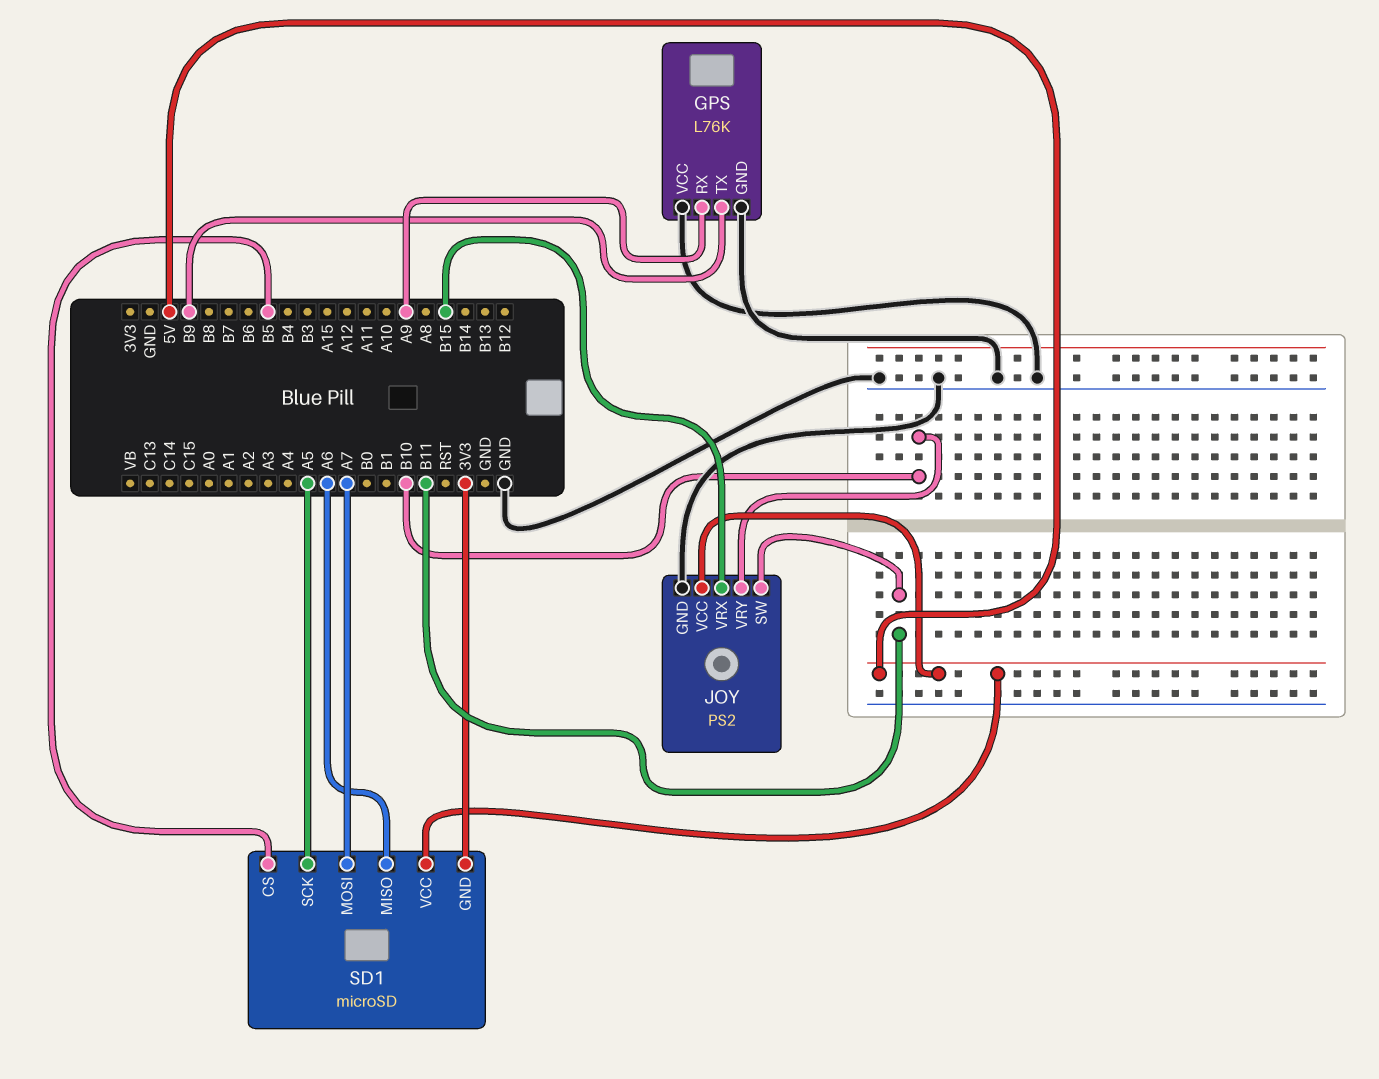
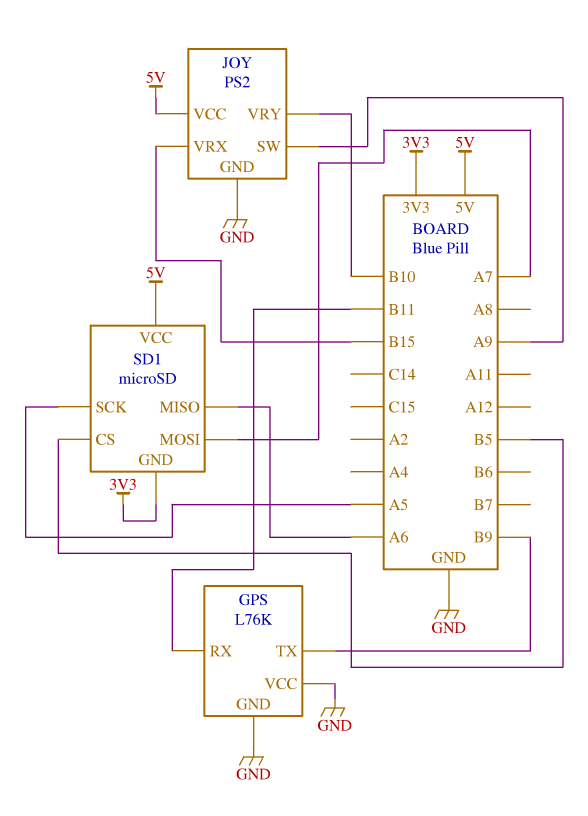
GPS pin RX: A9 -> B11
JOY pin SW: B11 -> A9

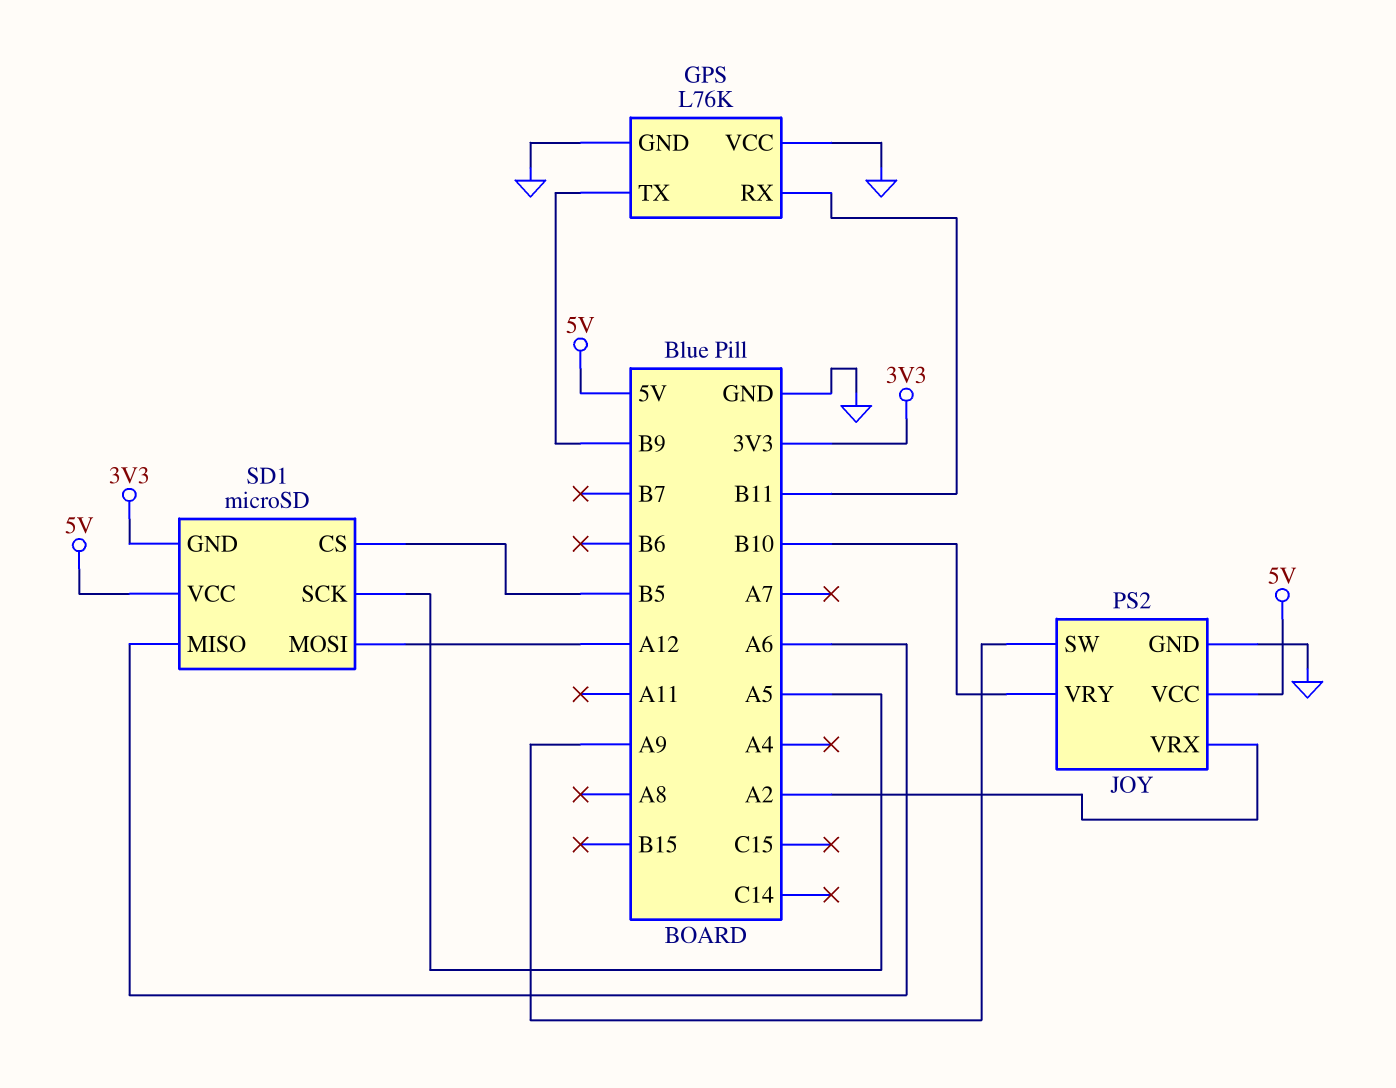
JOY pin VRX: B15 -> A2
SD1 pin MOSI: A7 -> A12

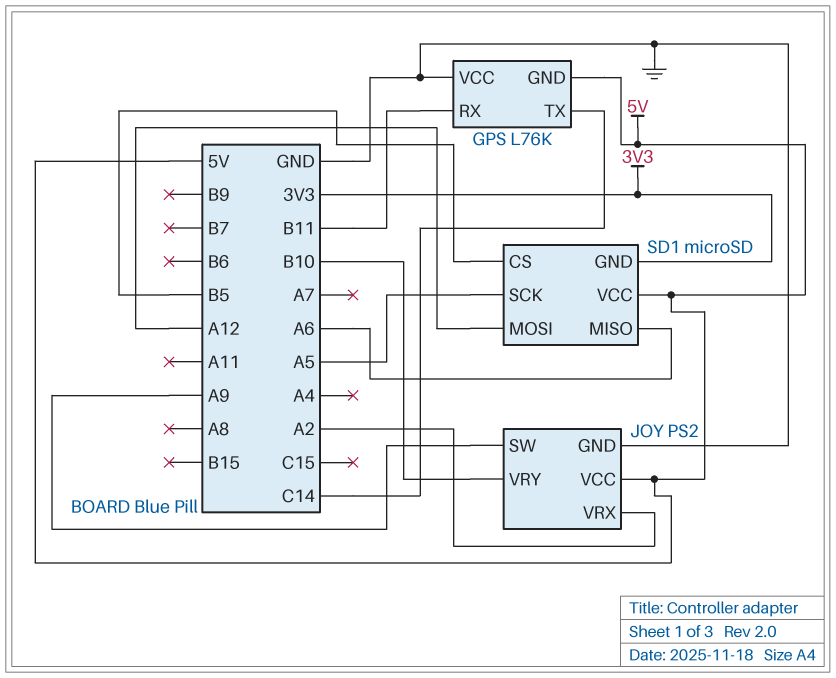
GPS pin GND: GND -> 5V
GPS pin TX: B9 -> C14

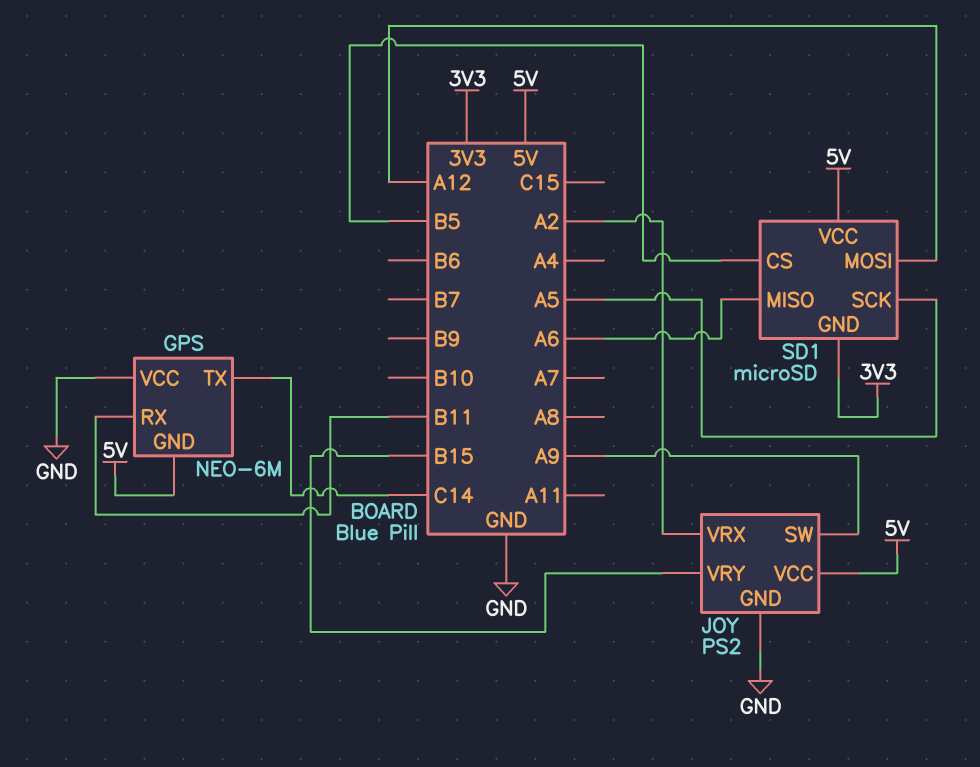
GPS: L76K -> NEO-6M
JOY pin VRY: B10 -> B15

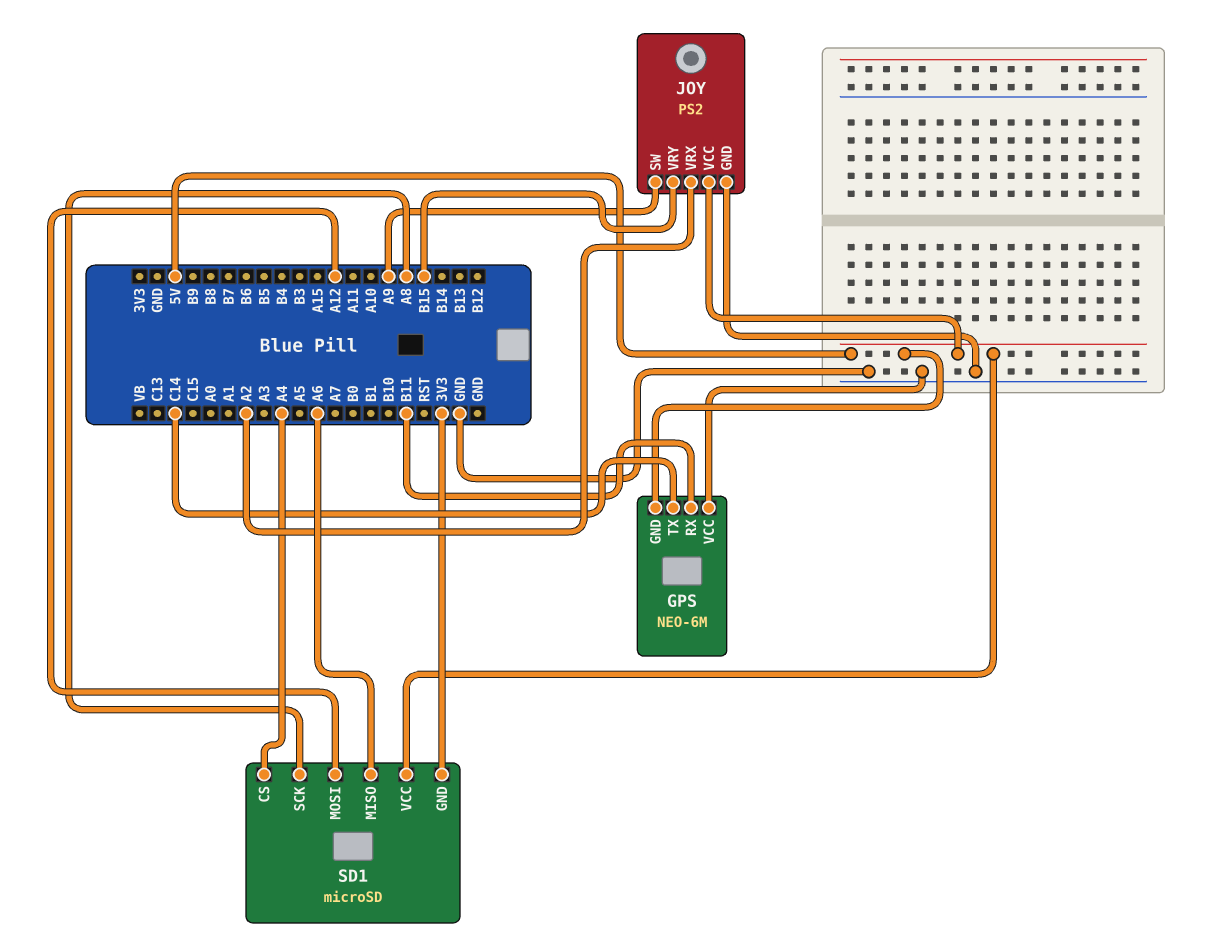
SD1 pin CS: B5 -> A4
SD1 pin SCK: A5 -> A8

